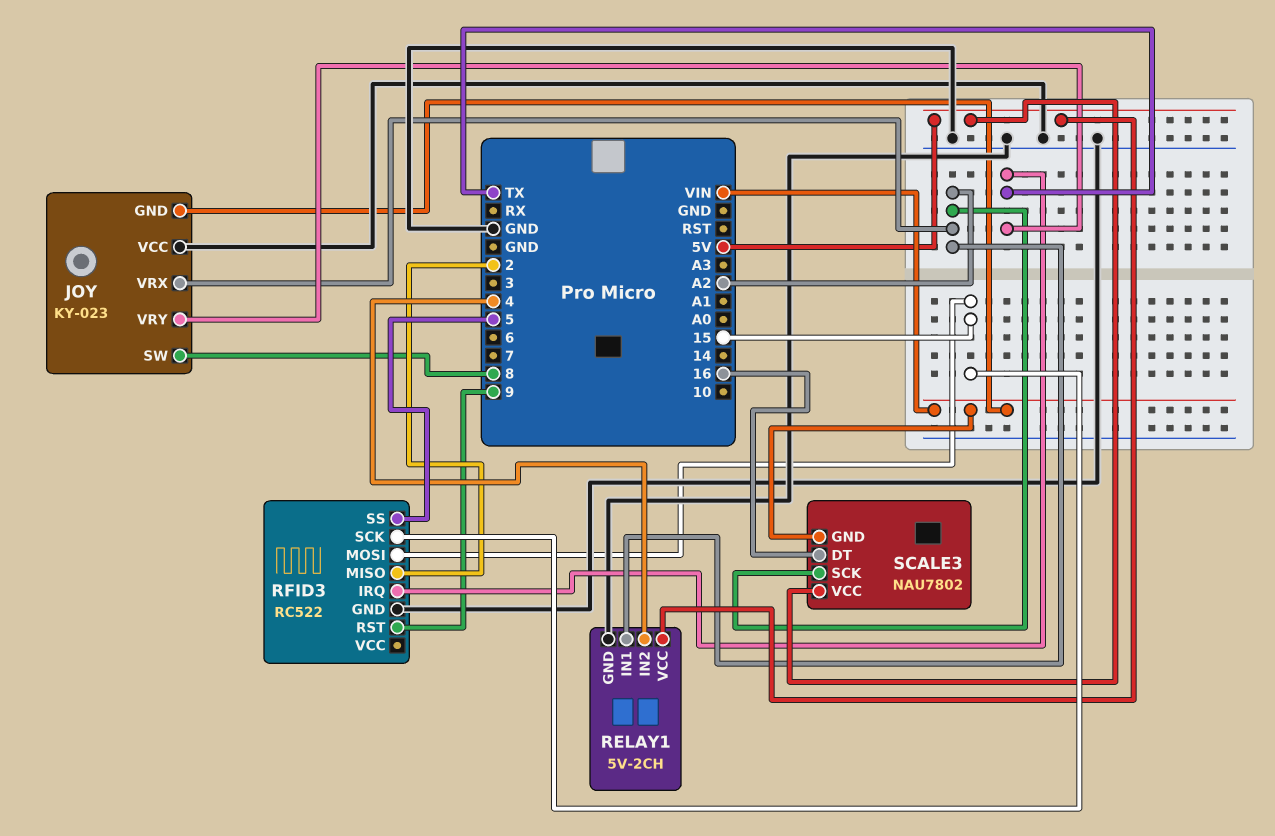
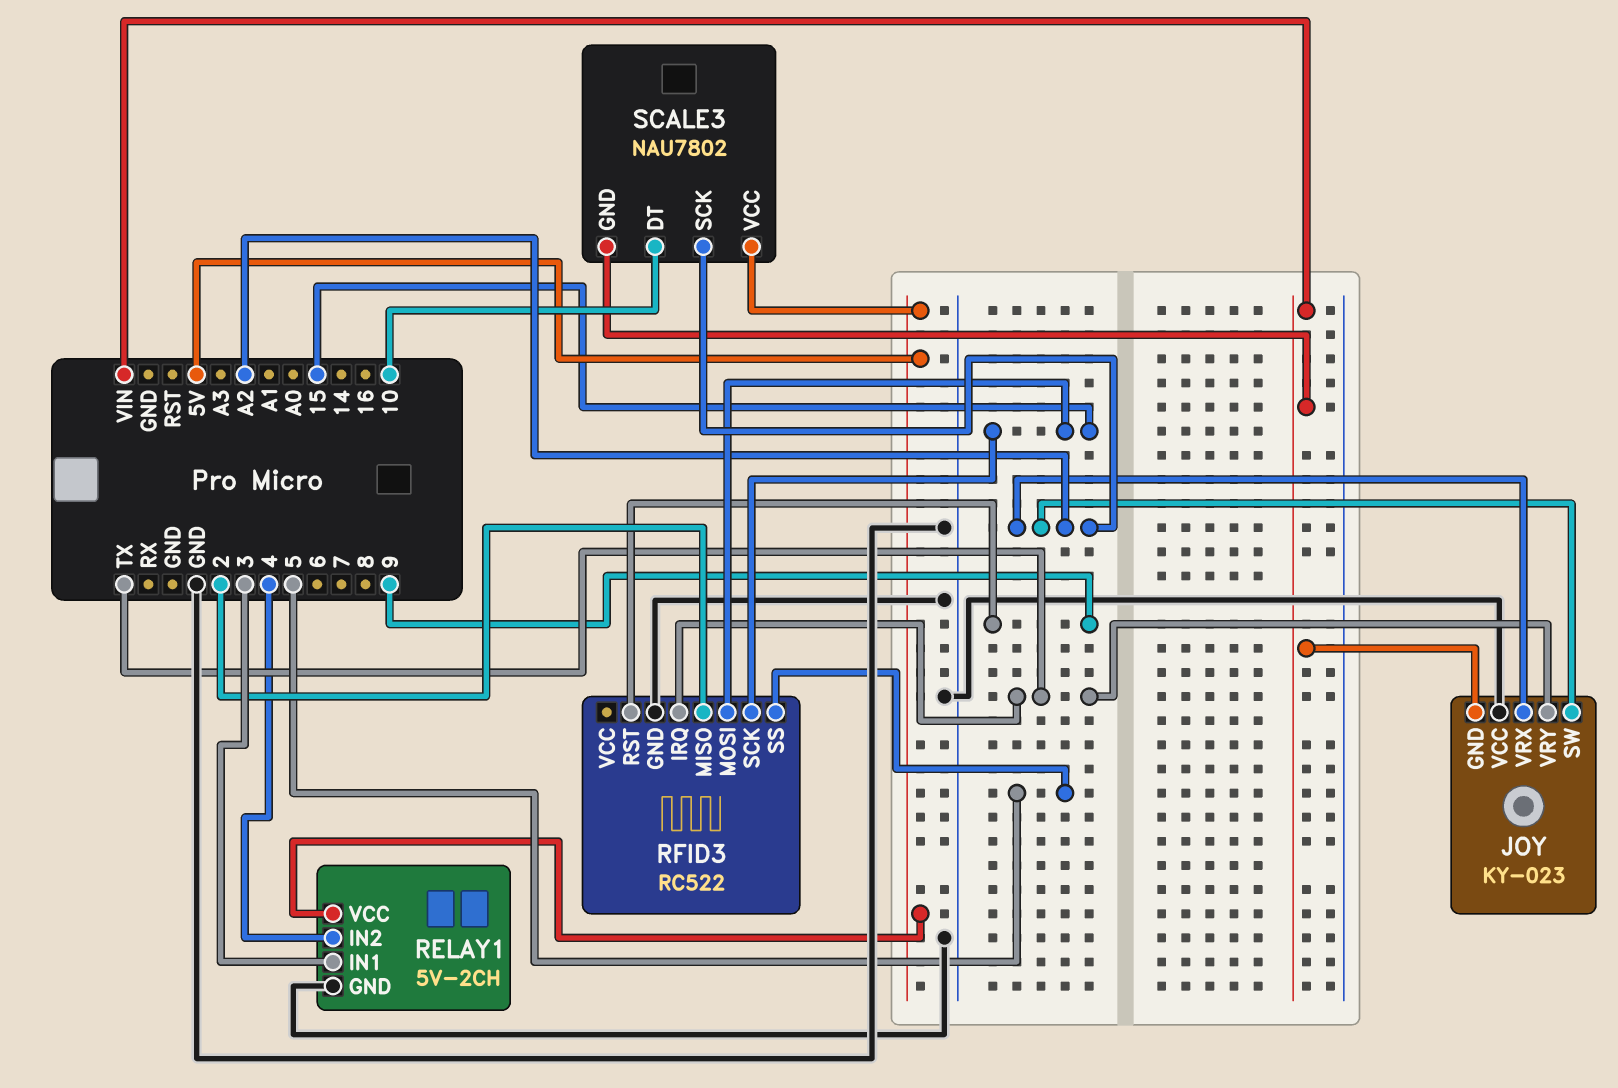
JOY pin SW: 8 -> A2
RELAY1 pin IN1: A2 -> 3
SCALE3 pin DT: 16 -> 10

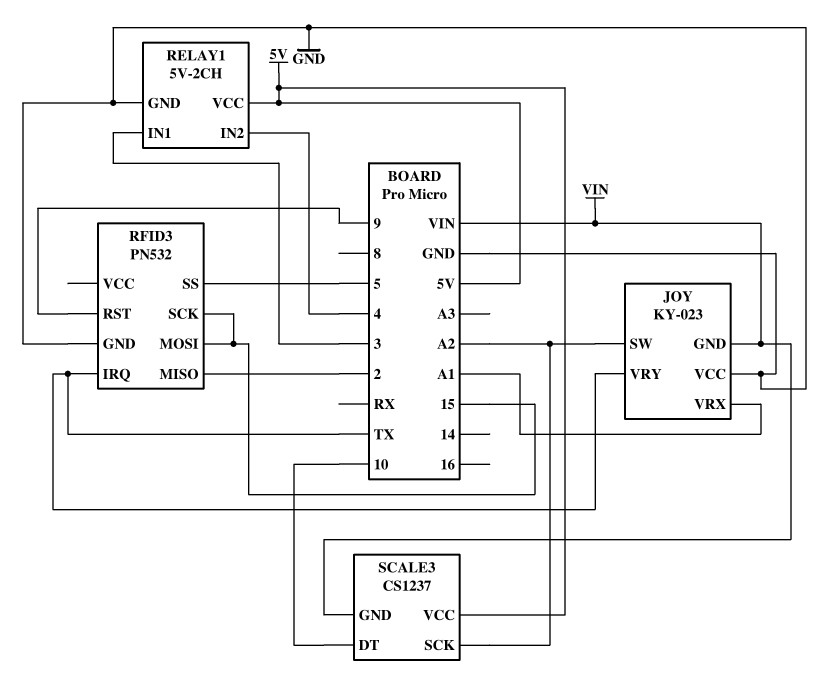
JOY pin VRX: A2 -> A1
RFID3: RC522 -> PN532
SCALE3: NAU7802 -> CS1237

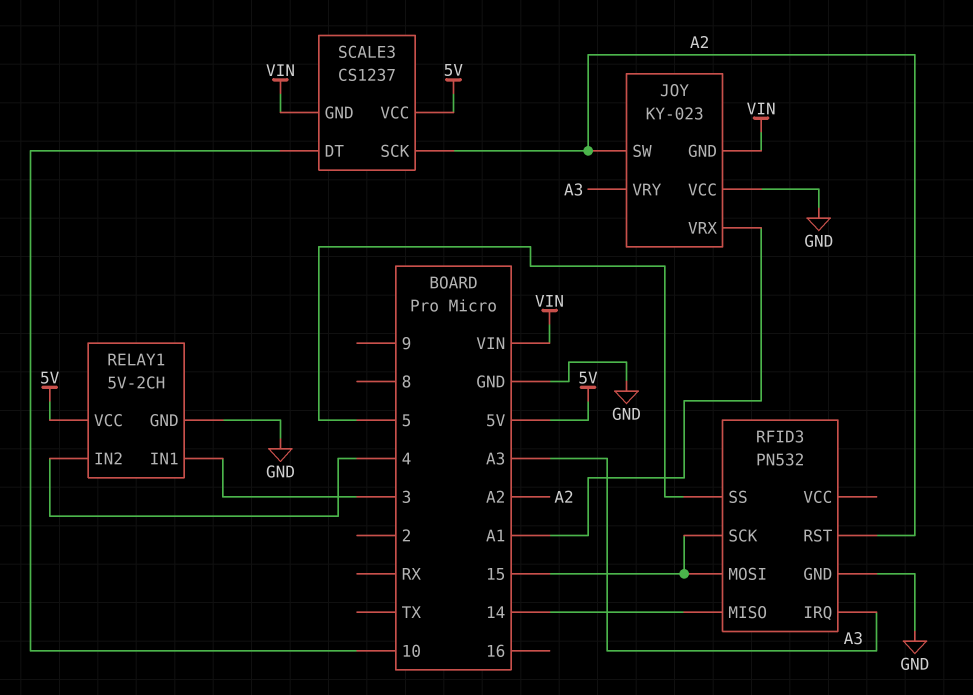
JOY pin VRY: TX -> A3
RFID3 pin IRQ: TX -> A3
RFID3 pin MISO: 2 -> 14
RFID3 pin RST: 9 -> A2

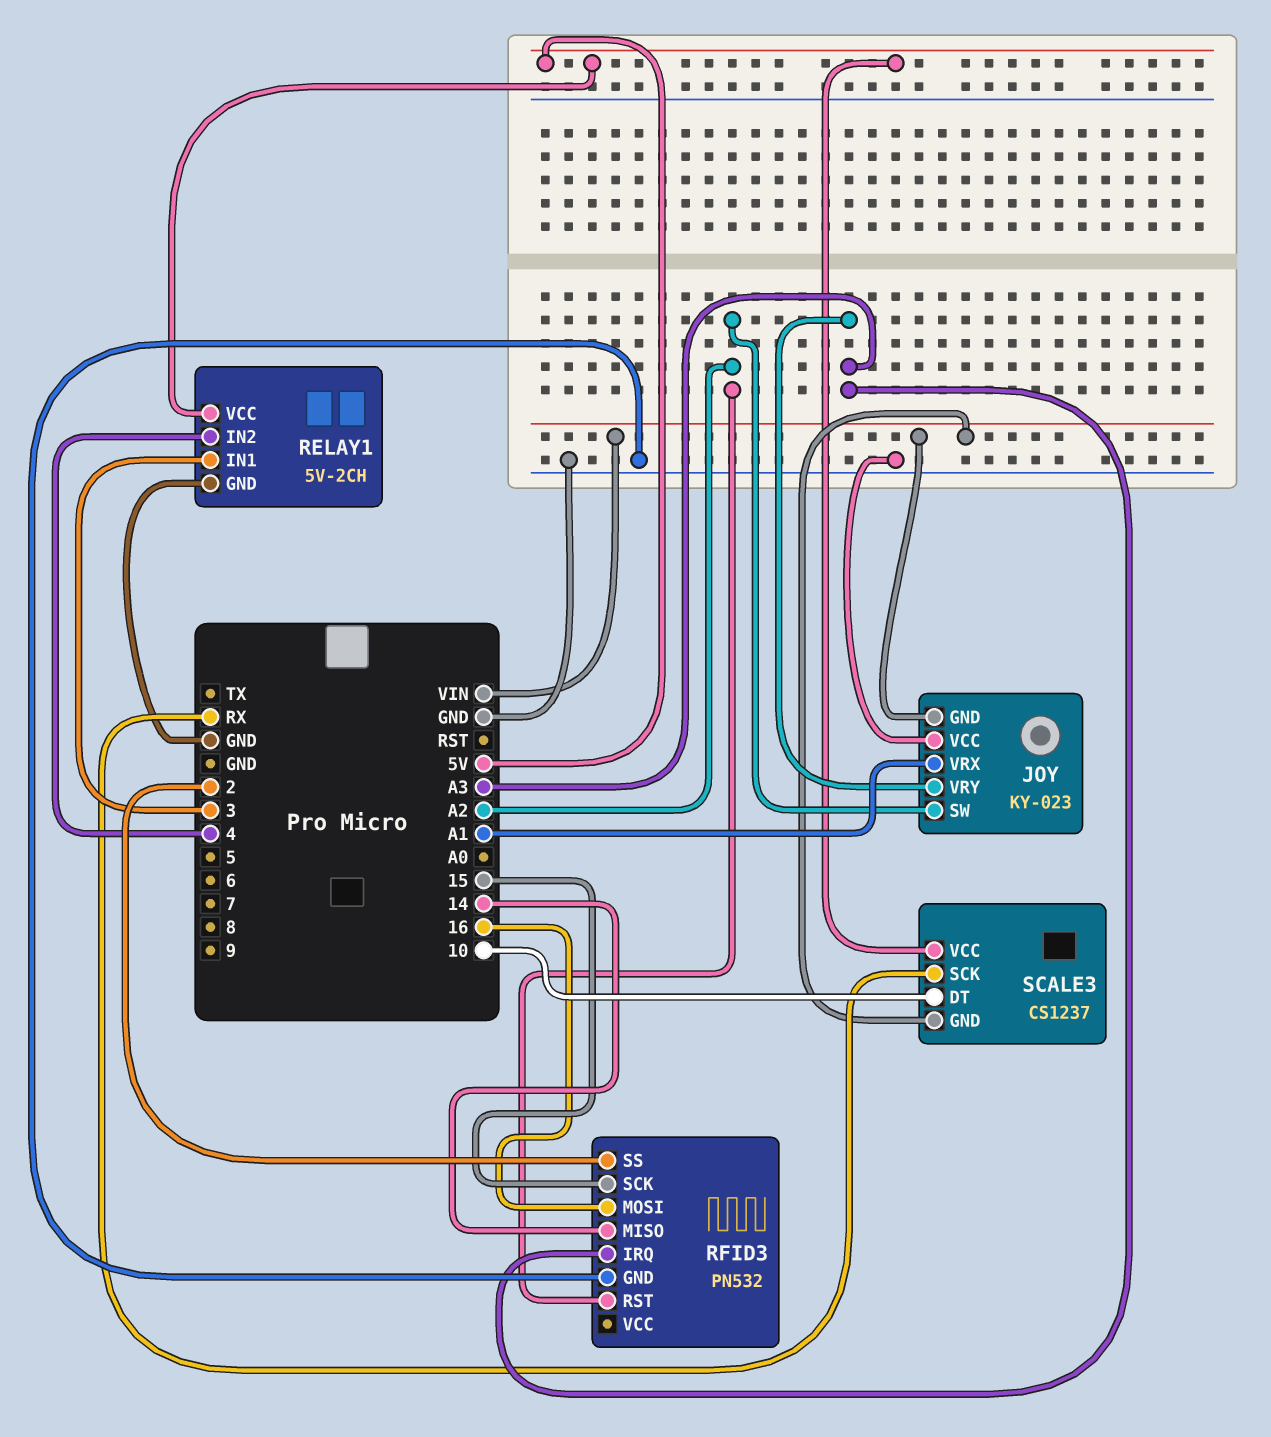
RFID3 pin MOSI: 15 -> 16
RFID3 pin SS: 5 -> 2
SCALE3 pin SCK: A2 -> RX

